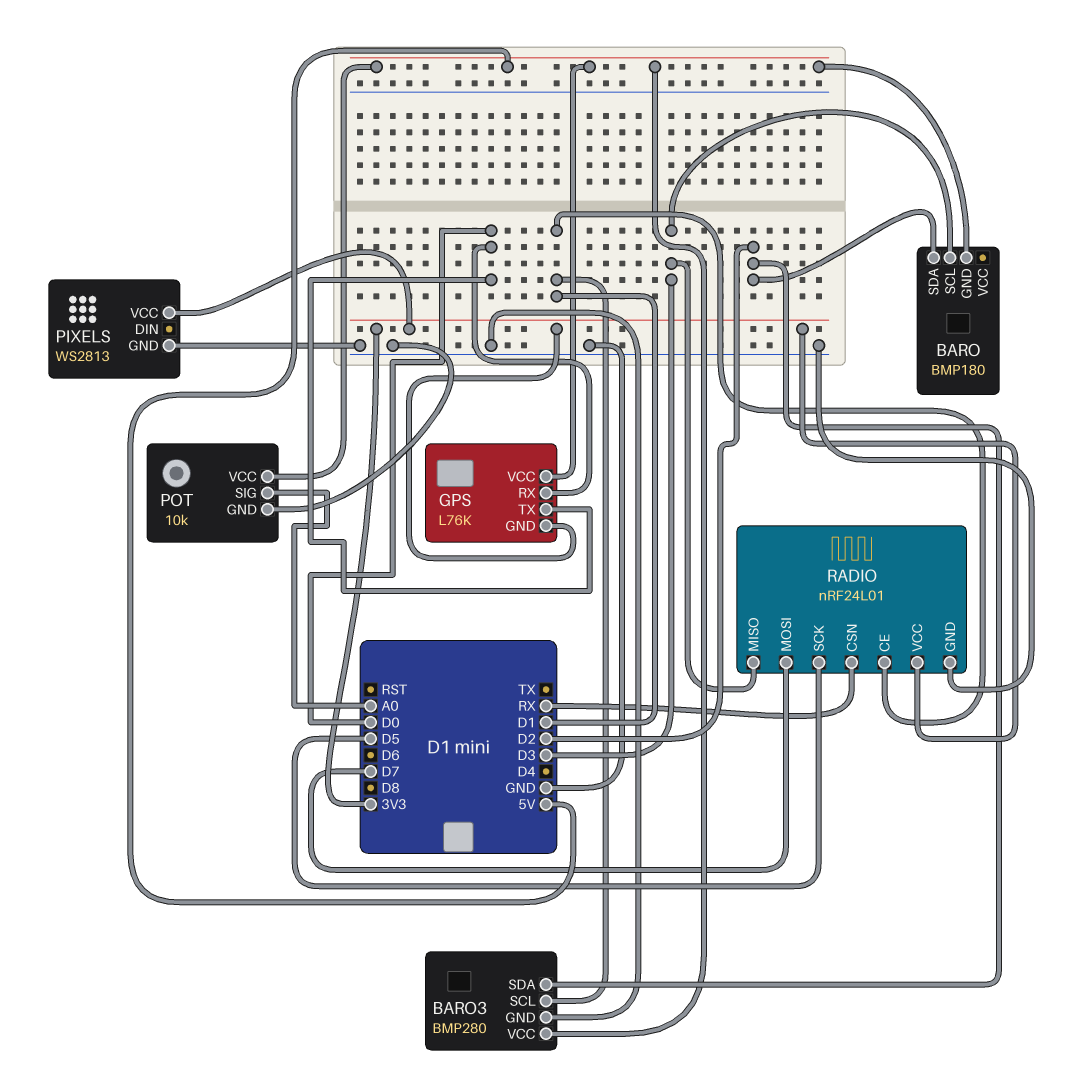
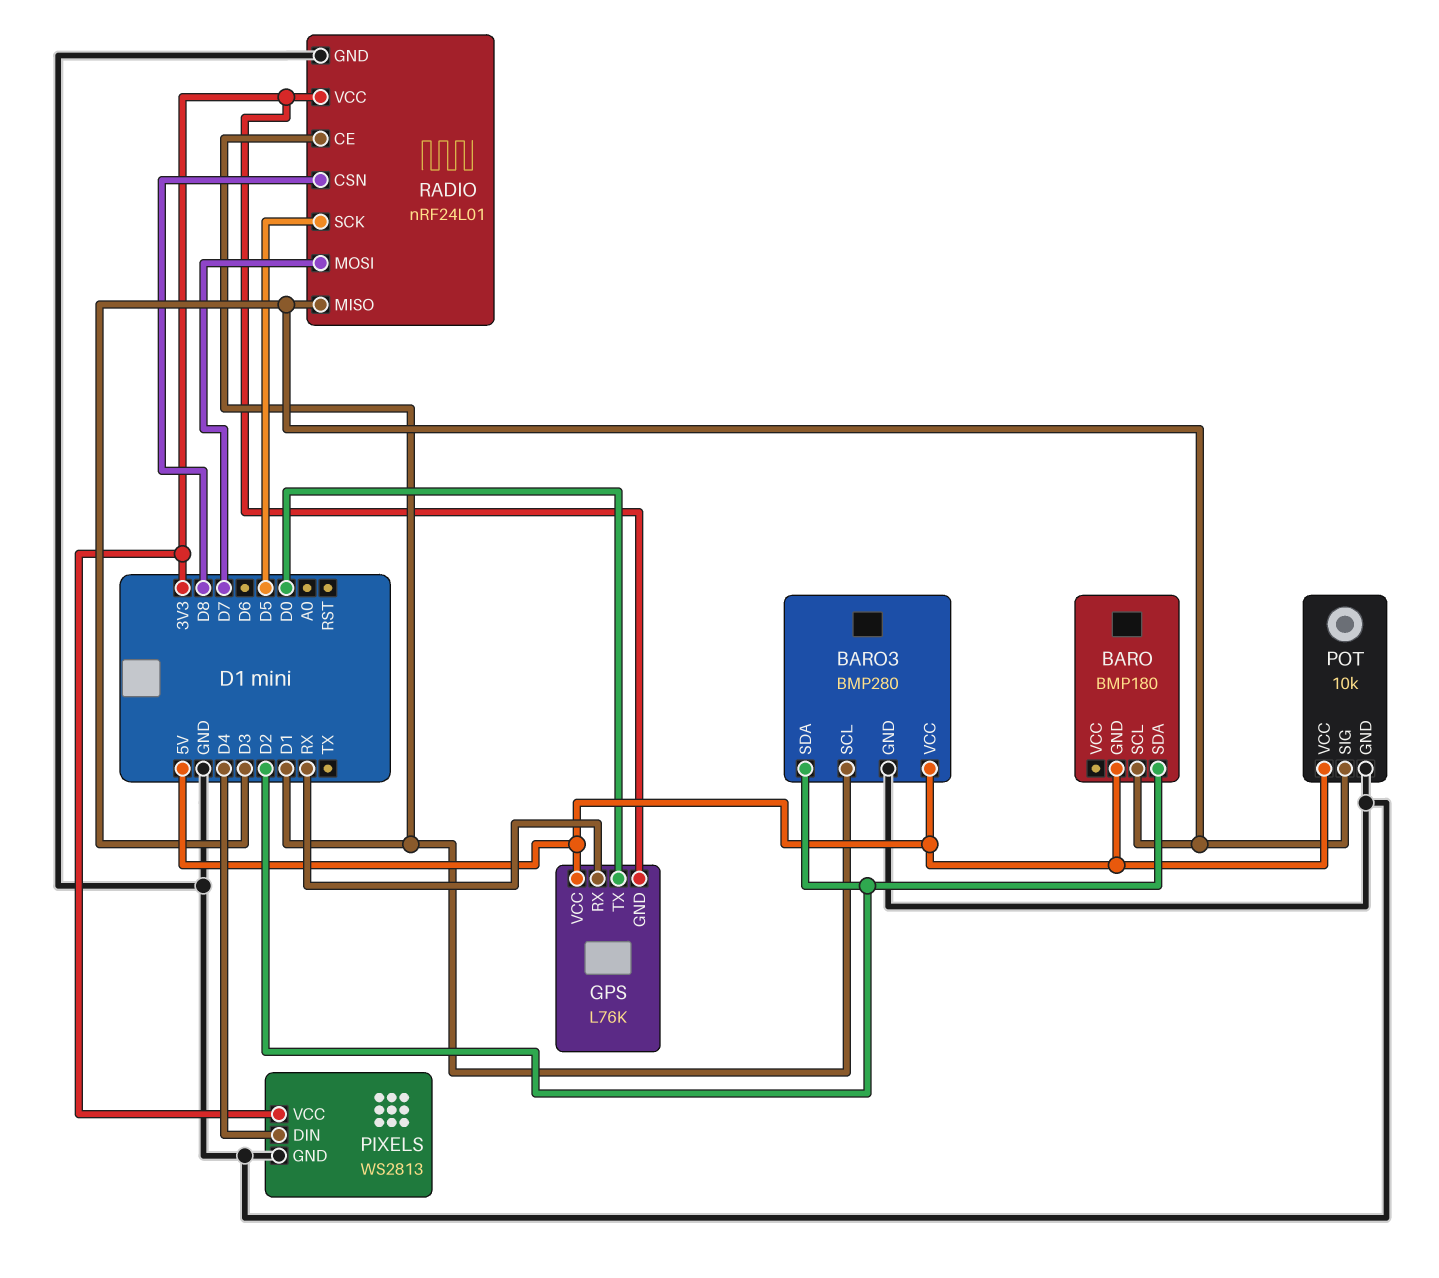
GPS pin RX: D0 -> RX
PIXELS pin DIN: none -> D4
POT pin SIG: A0 -> D3
RADIO pin CSN: RX -> D8

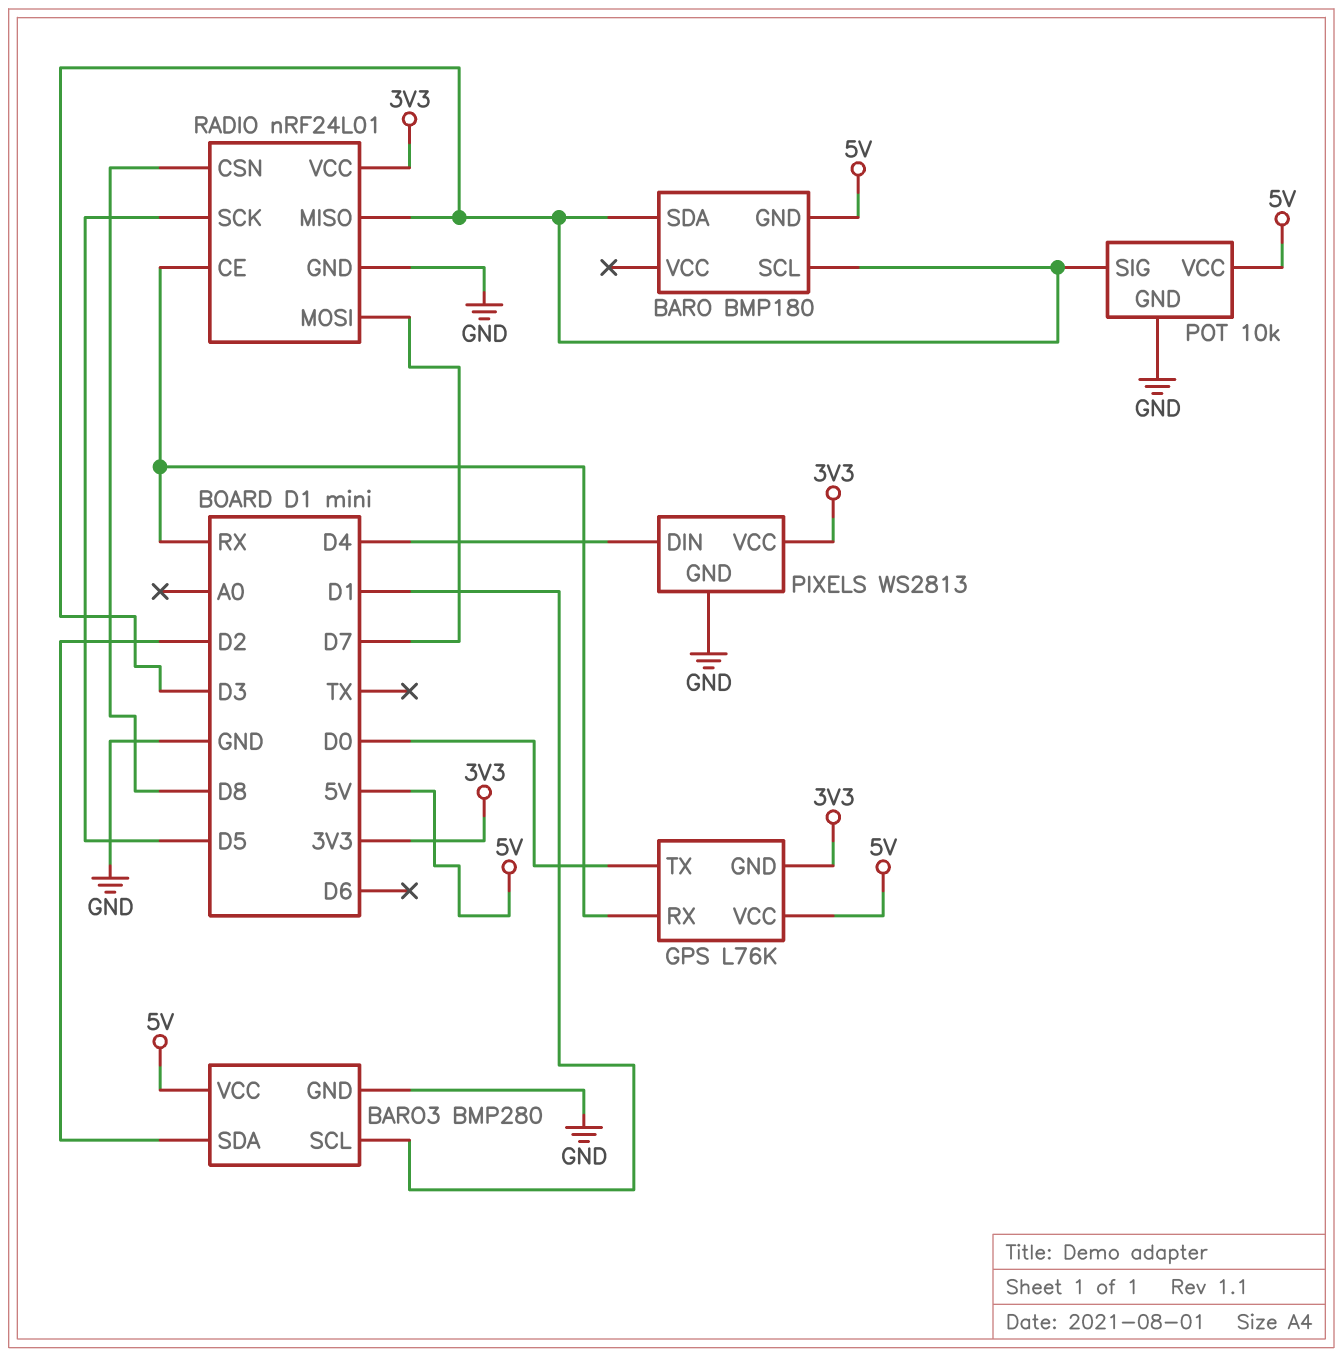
BARO pin SDA: D2 -> D3
RADIO pin CE: D1 -> RX

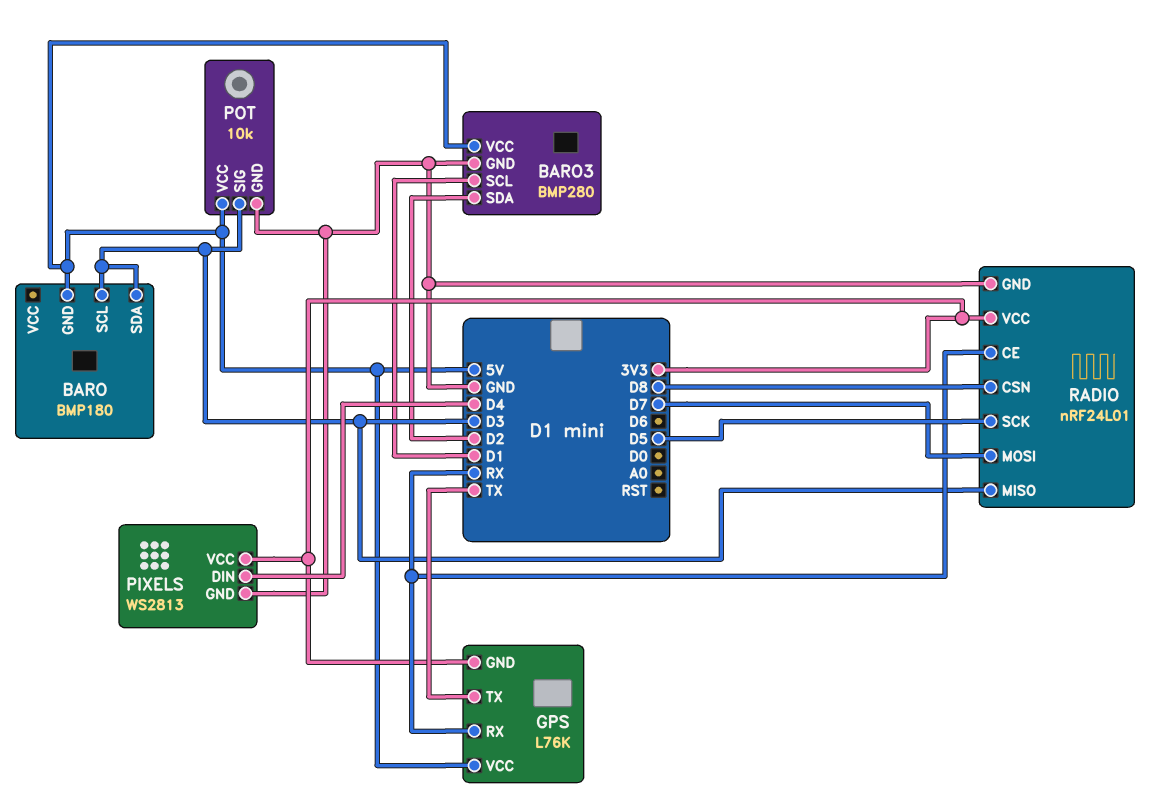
GPS pin TX: D0 -> TX

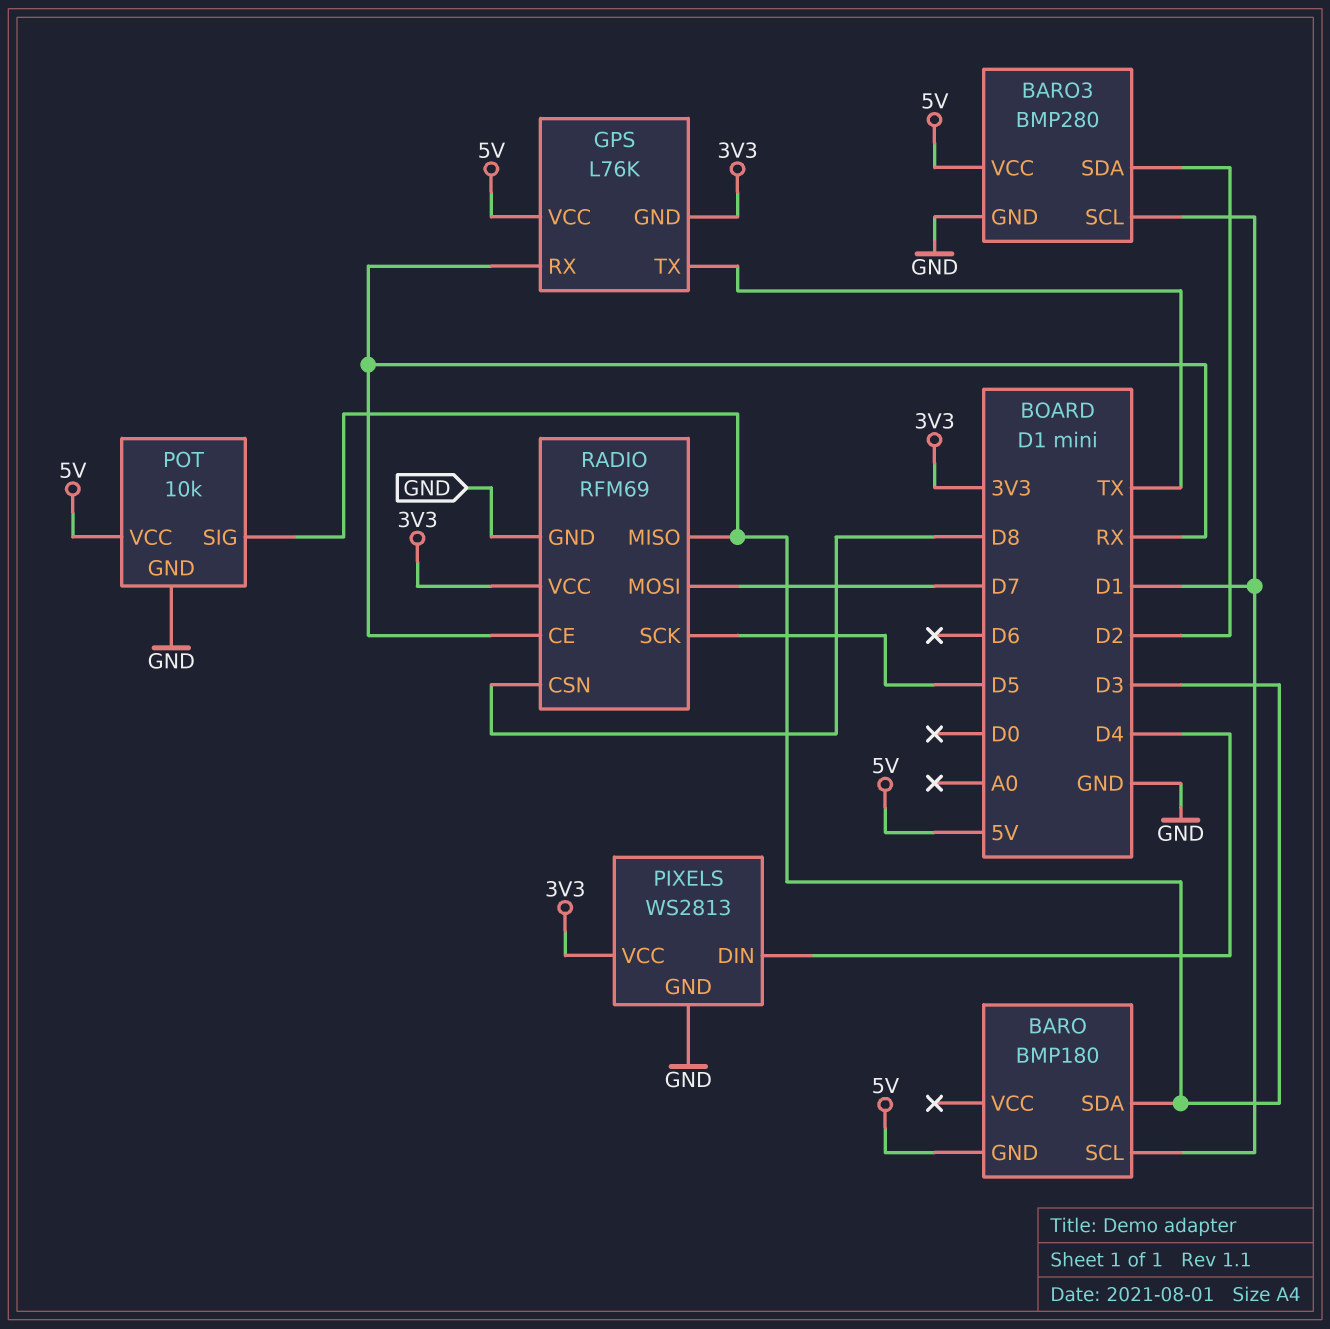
BARO pin SCL: D3 -> D1
RADIO: nRF24L01 -> RFM69

